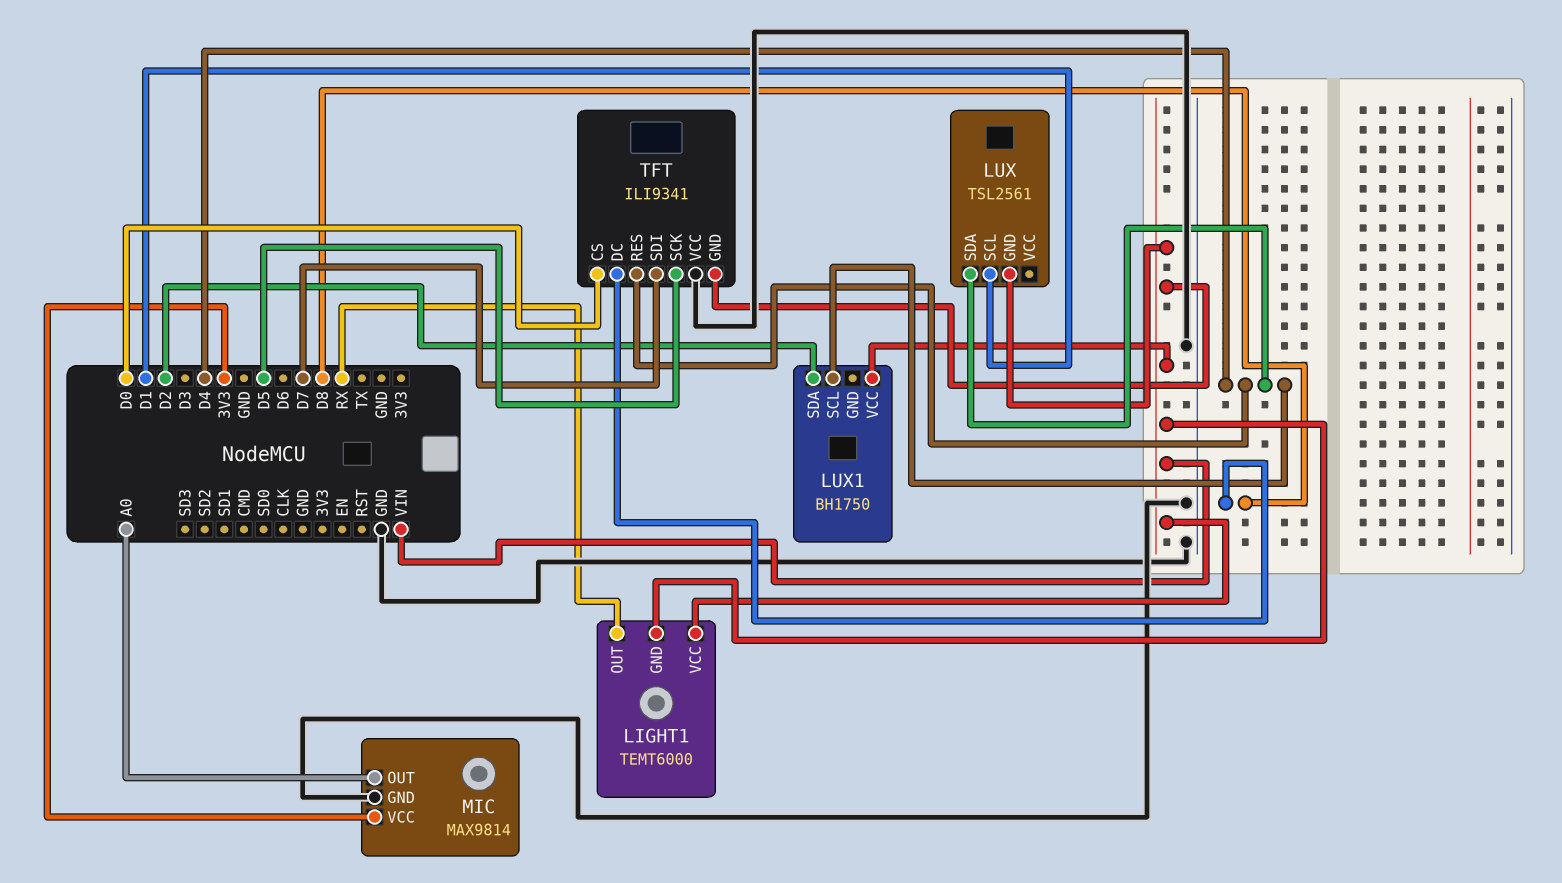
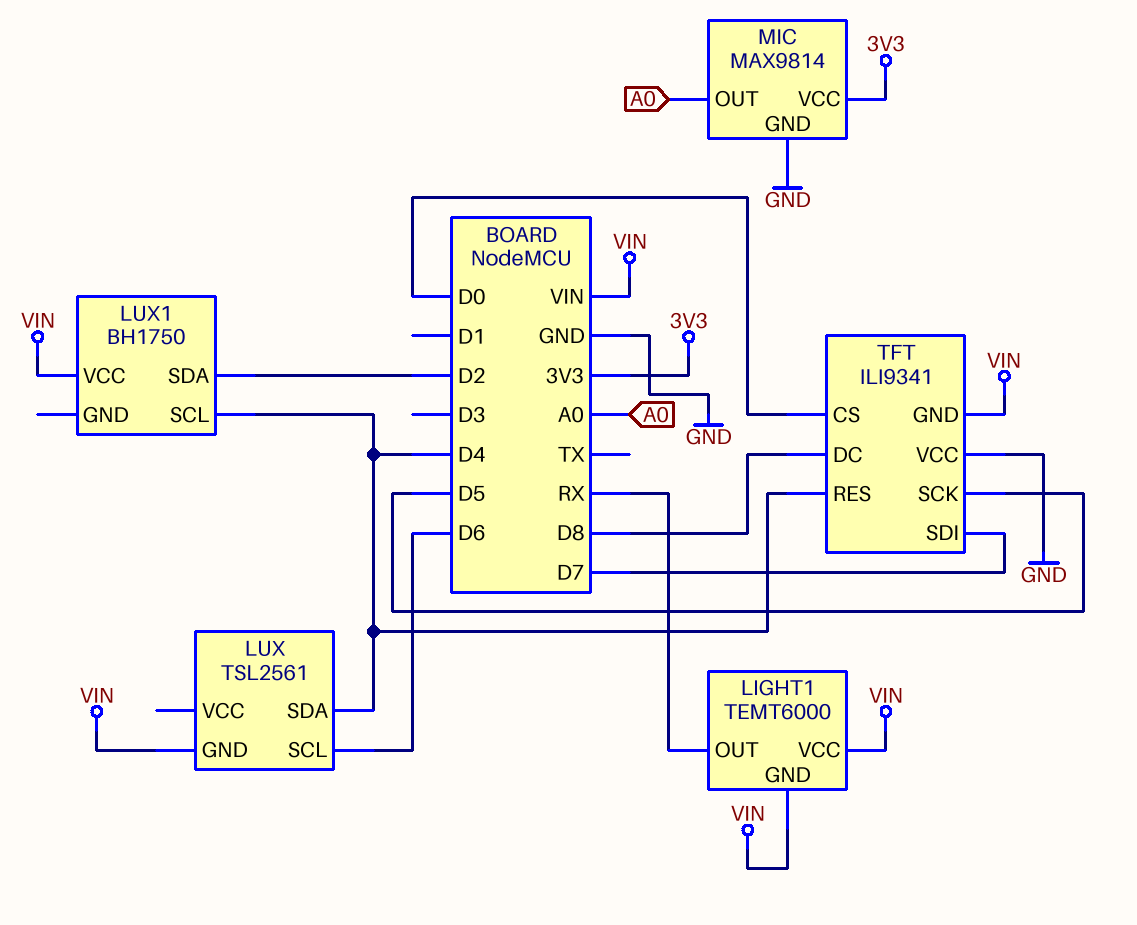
LUX pin SCL: D1 -> D6

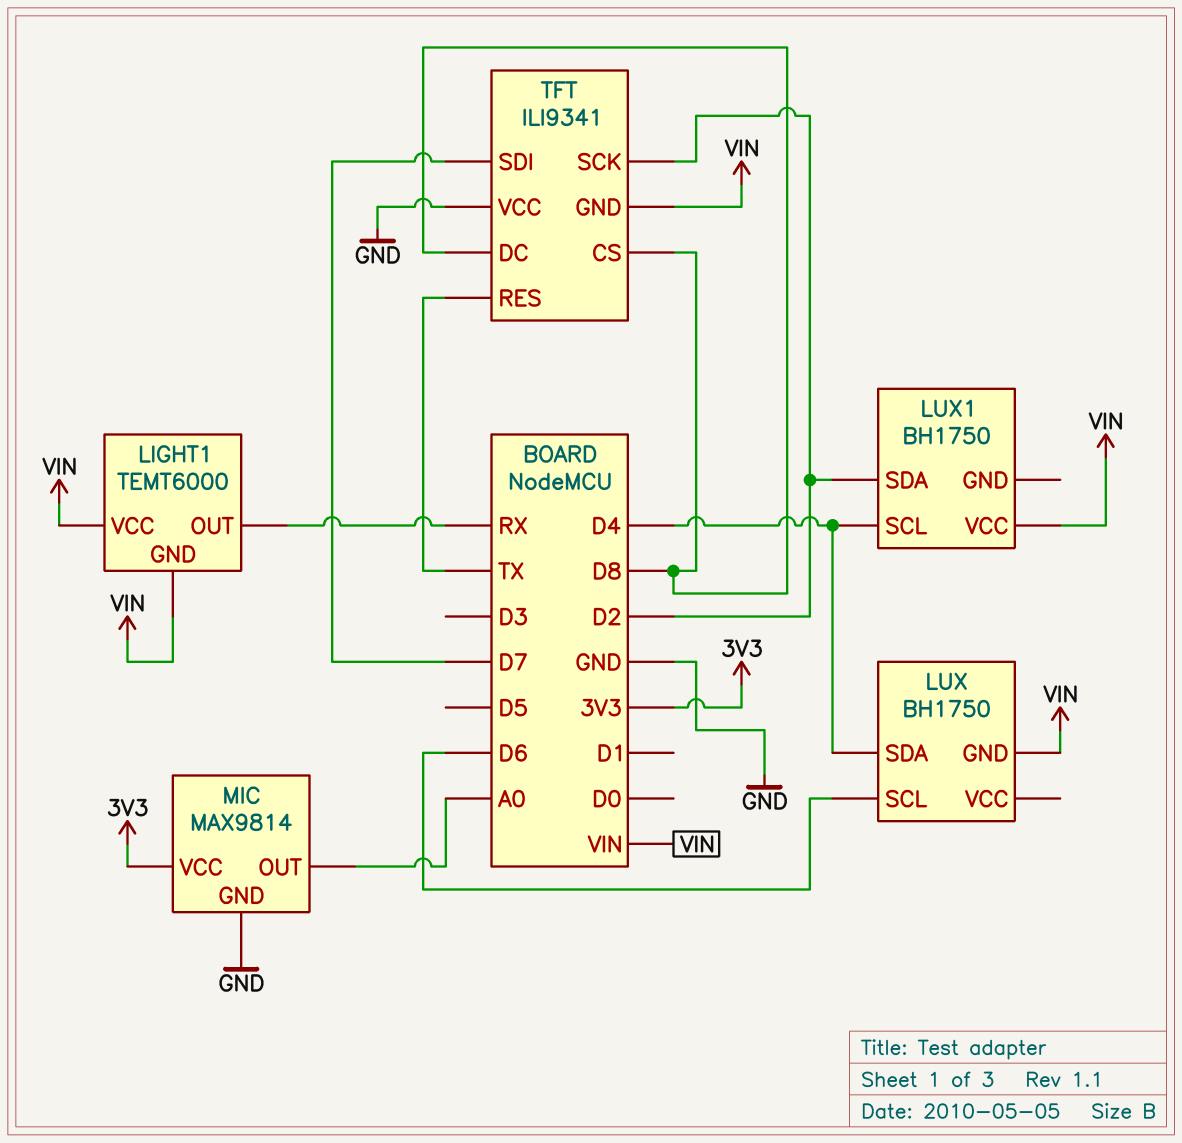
LUX: TSL2561 -> BH1750
TFT pin CS: D0 -> D8
TFT pin RES: D4 -> TX
TFT pin SCK: D5 -> D2

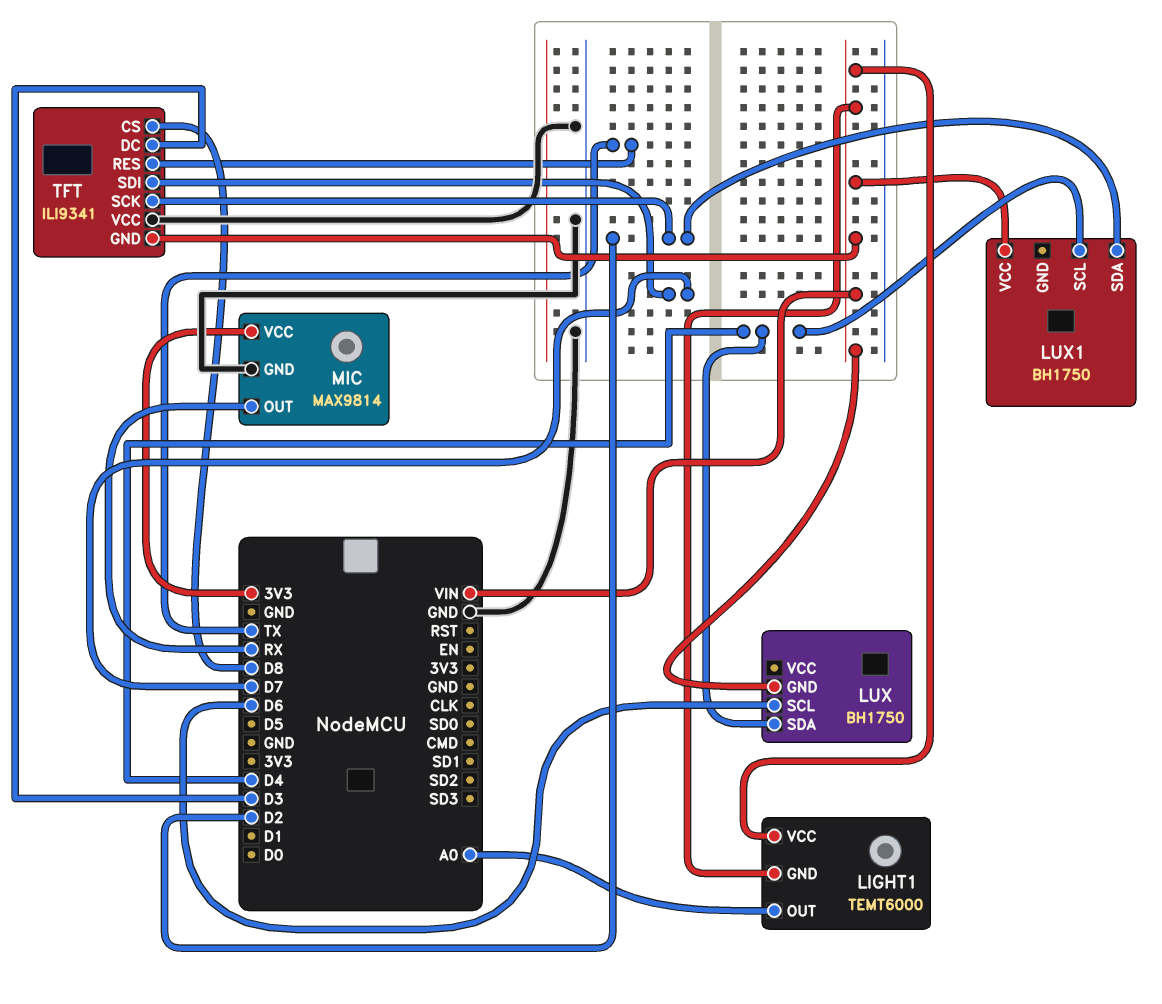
LIGHT1 pin OUT: RX -> A0
MIC pin OUT: A0 -> RX
TFT pin DC: D8 -> D3

